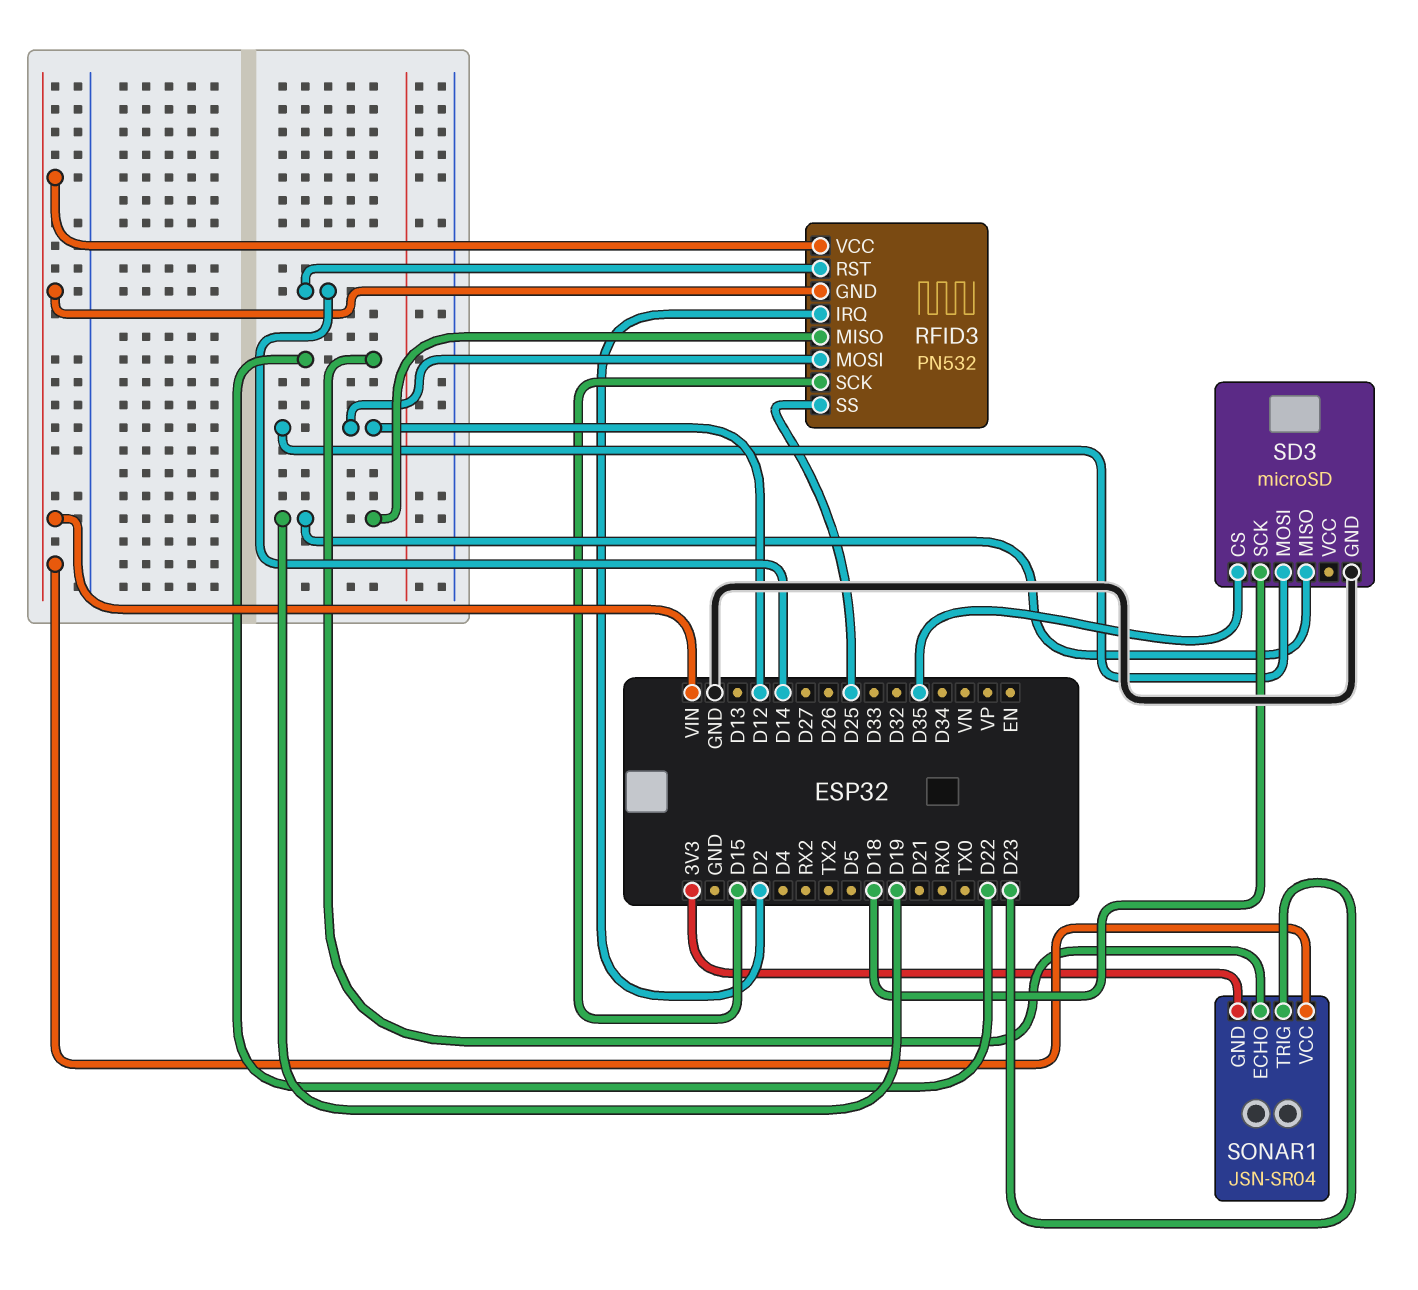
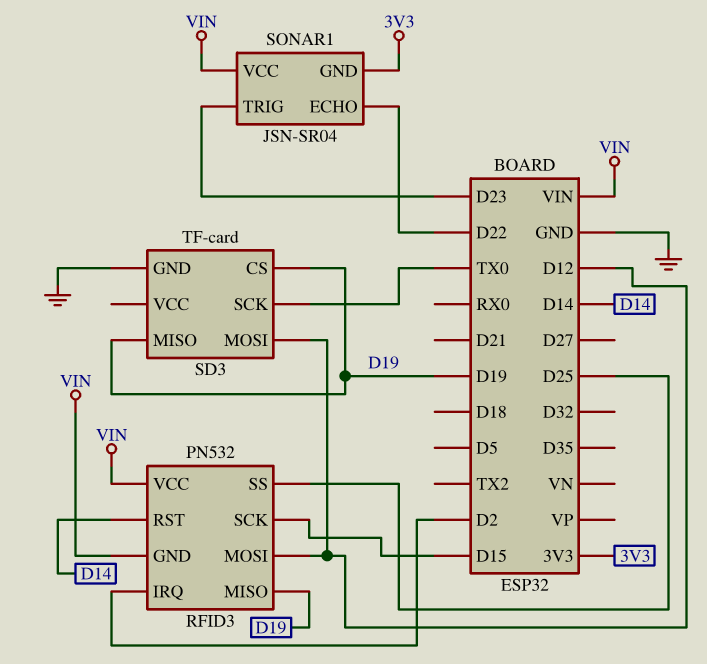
SD3: microSD -> TF-card
SD3 pin CS: D35 -> D19
SD3 pin SCK: D18 -> TX0

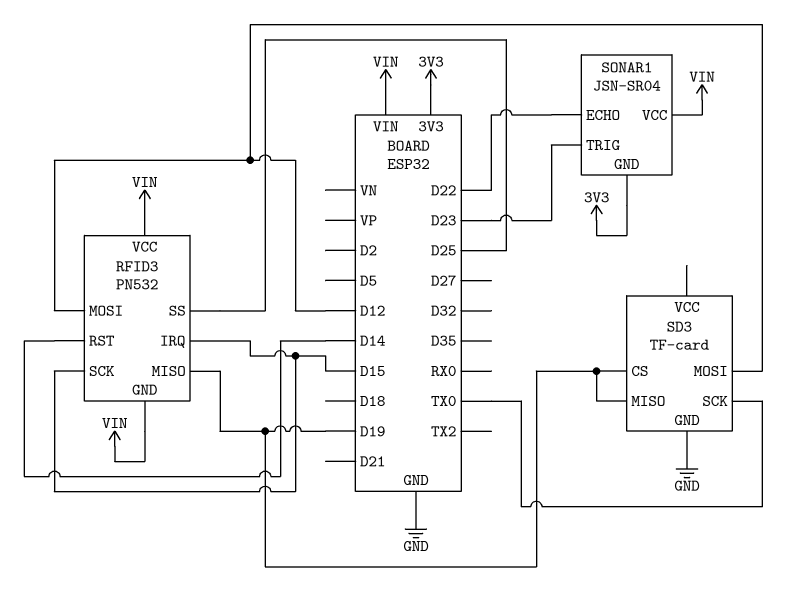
RFID3 pin IRQ: D2 -> D15

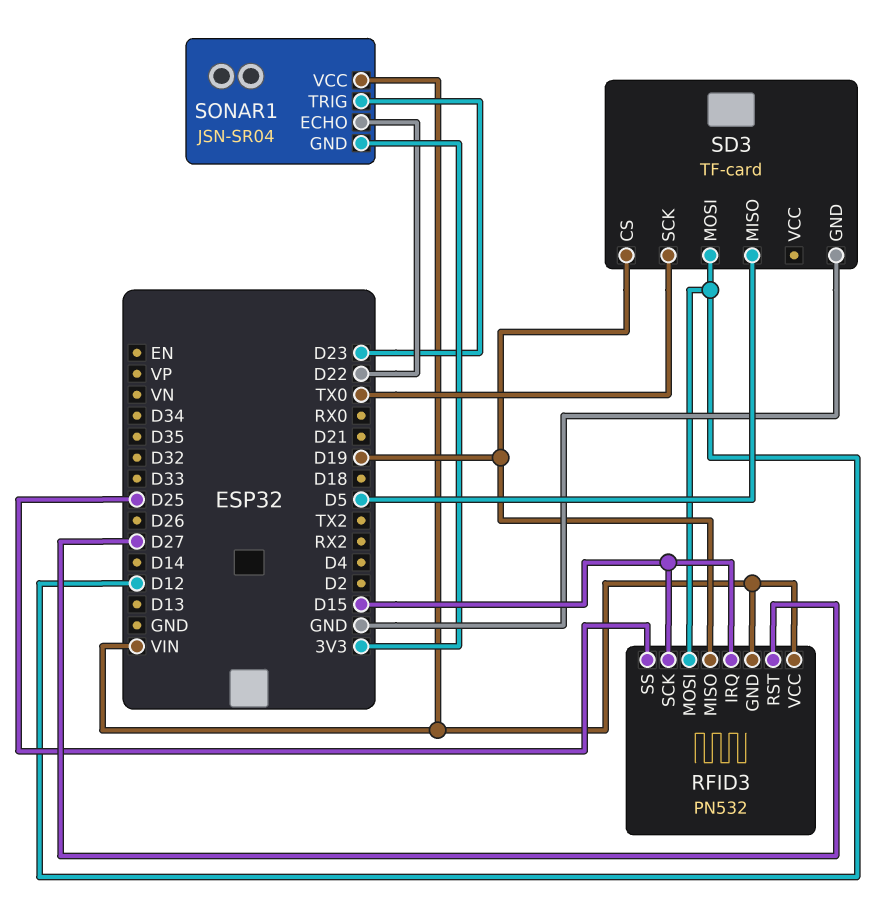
RFID3 pin RST: D14 -> D27
SD3 pin MISO: D19 -> D5

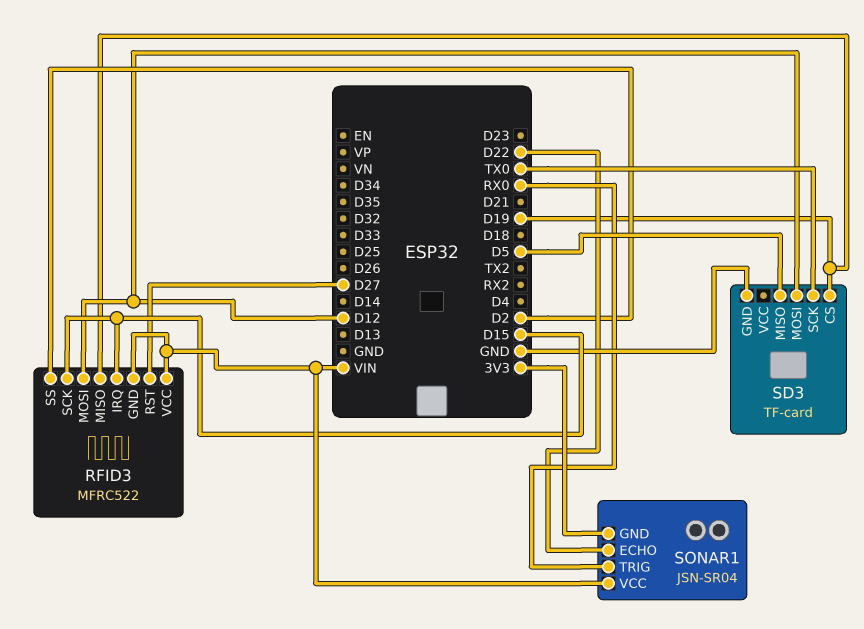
RFID3: PN532 -> MFRC522
RFID3 pin SS: D25 -> D2
SONAR1 pin TRIG: D23 -> RX0

